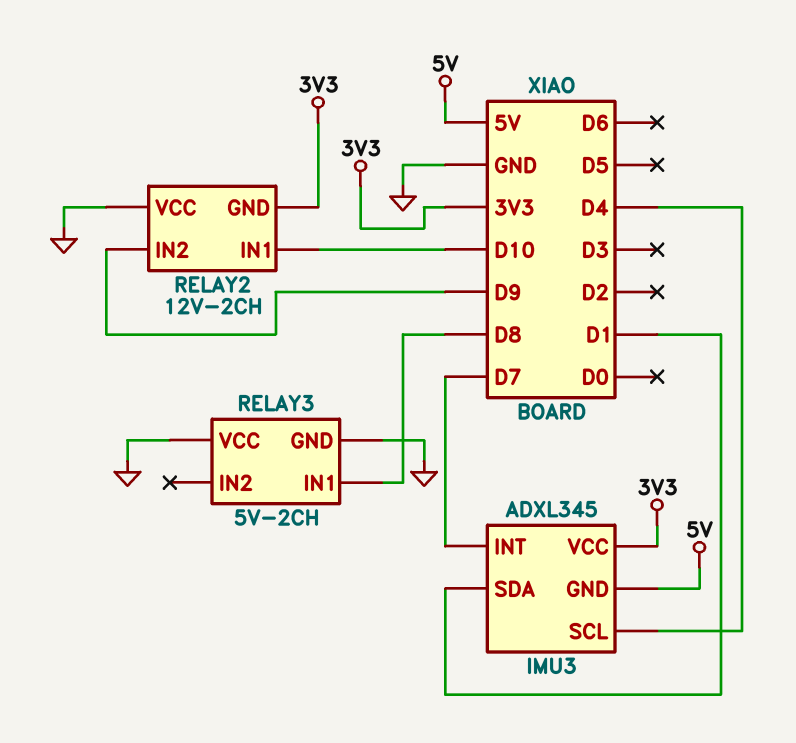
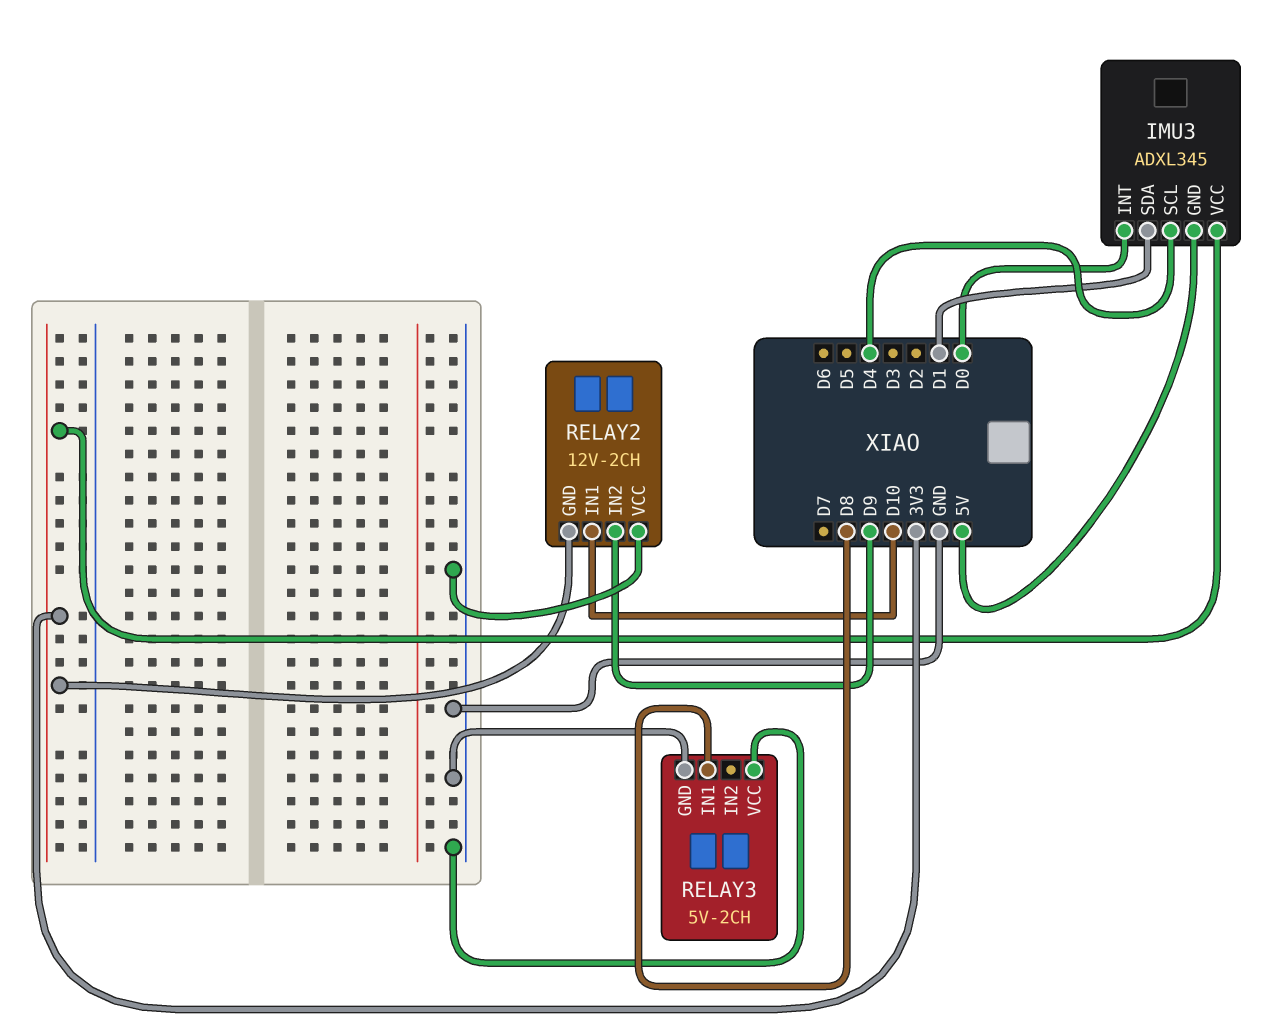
IMU3 pin INT: D7 -> D0

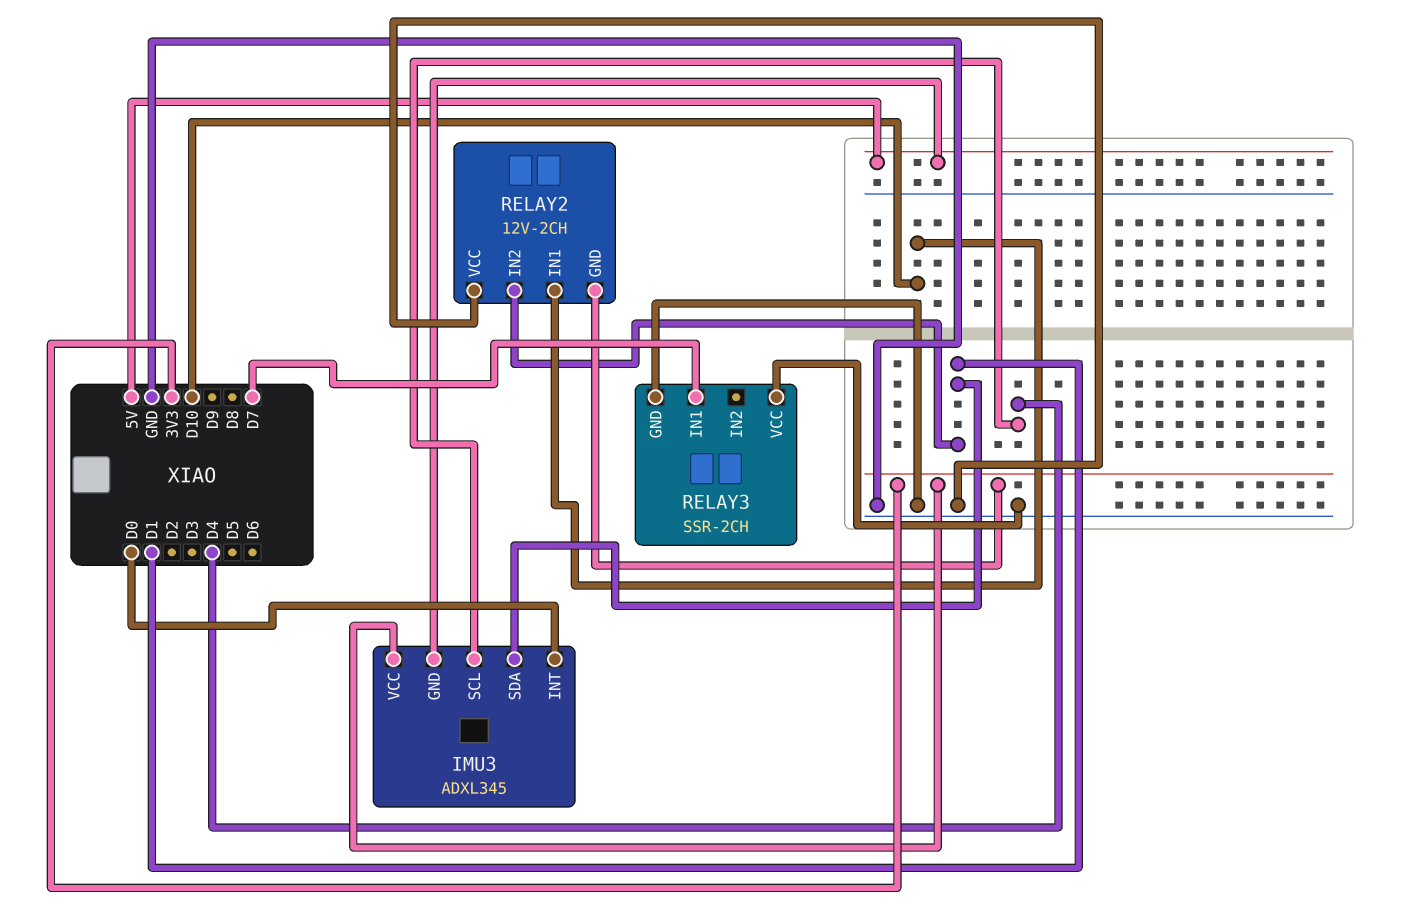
RELAY2 pin IN2: D9 -> D1
RELAY3: 5V-2CH -> SSR-2CH
RELAY3 pin IN1: D8 -> D7

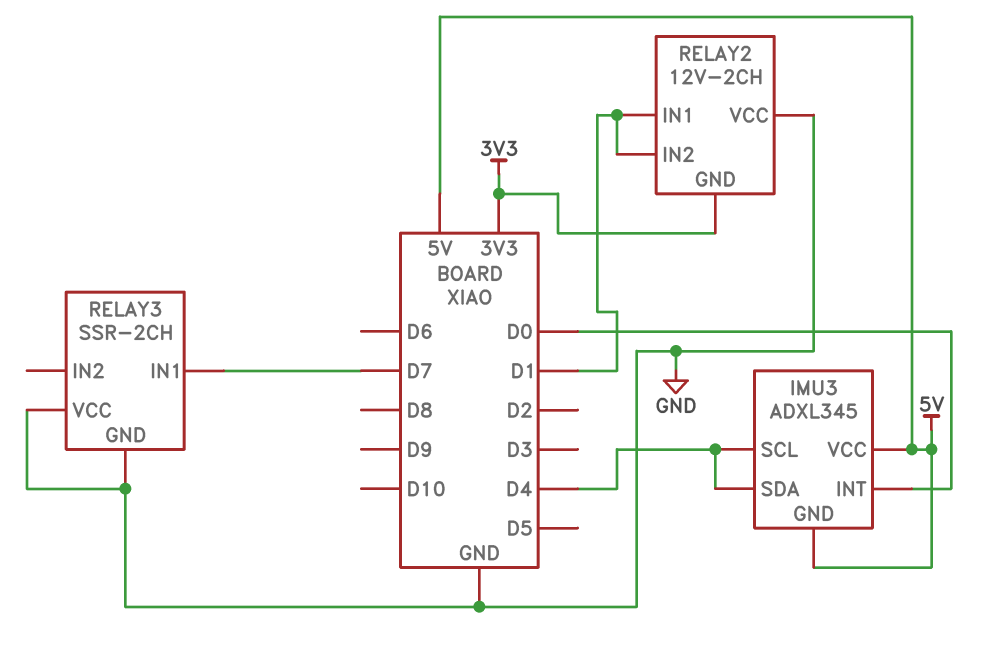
IMU3 pin SDA: D1 -> D4
IMU3 pin VCC: 3V3 -> 5V
RELAY2 pin IN1: D10 -> D1

